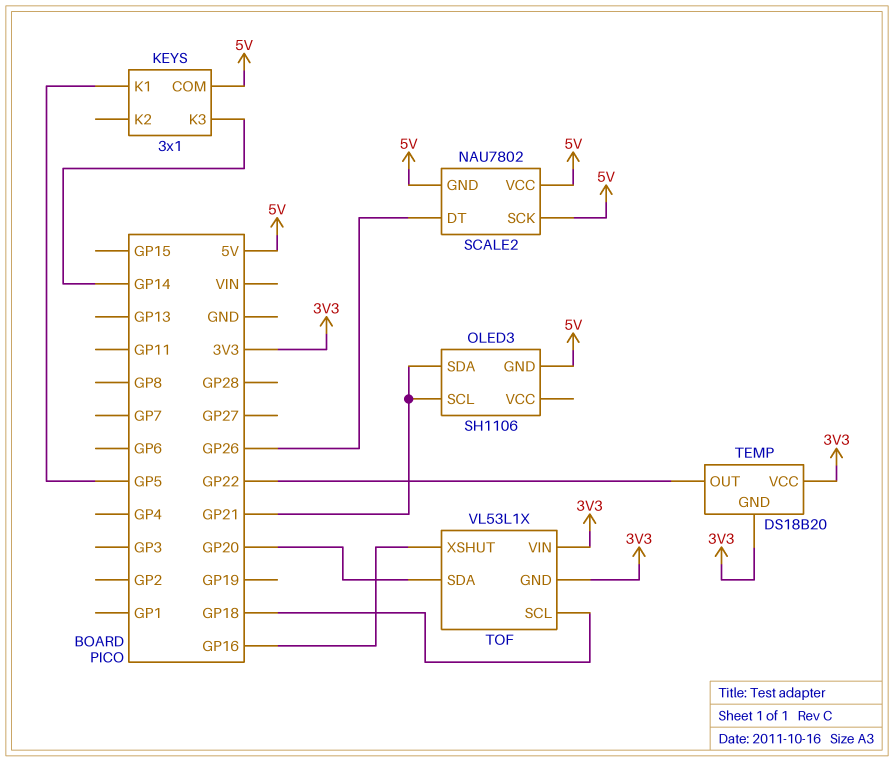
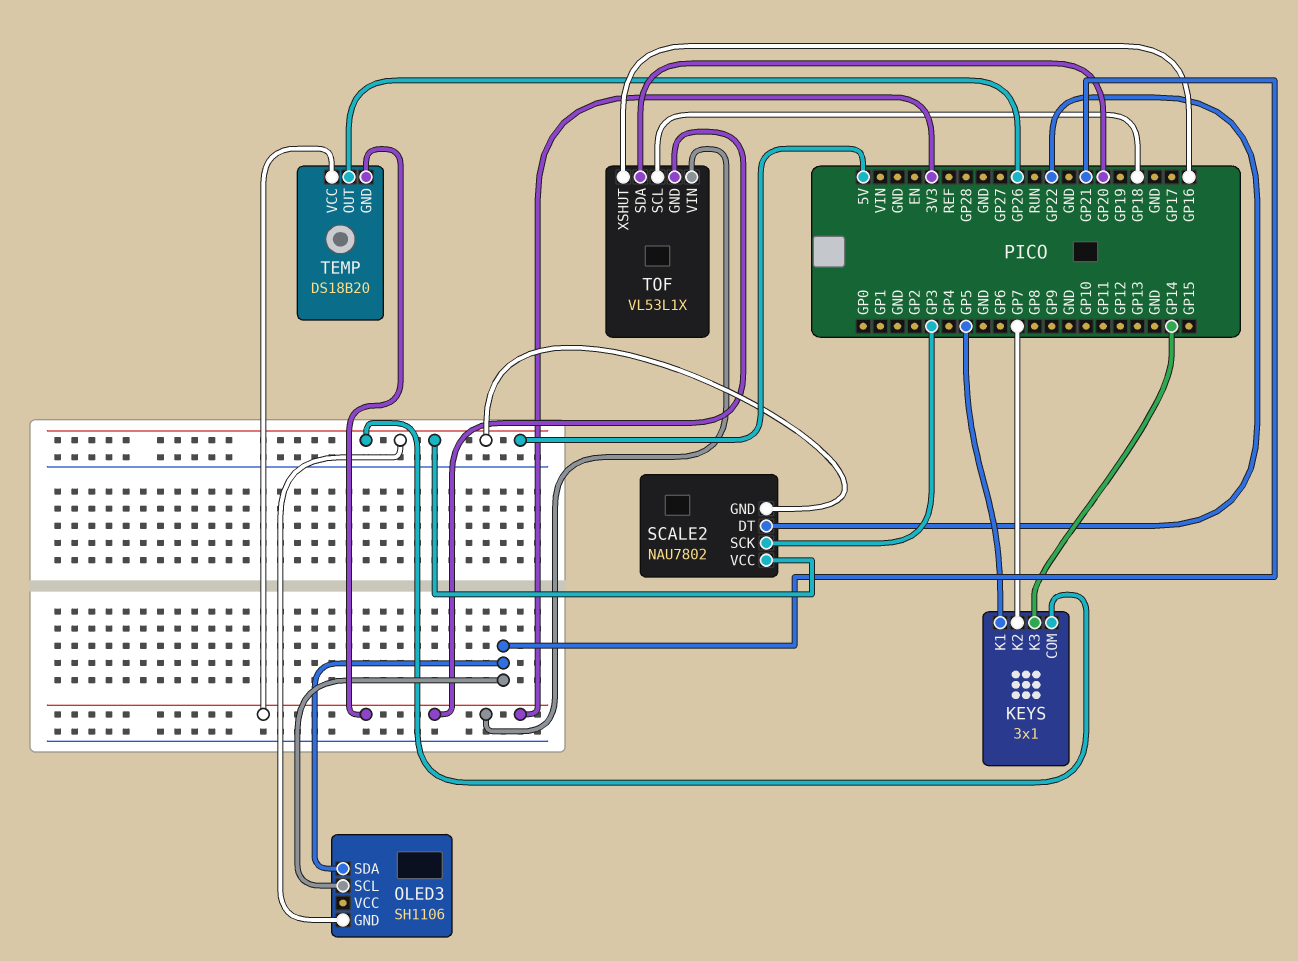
KEYS pin K2: none -> GP7
SCALE2 pin DT: GP26 -> GP22
SCALE2 pin SCK: 5V -> GP3
TEMP pin OUT: GP22 -> GP26

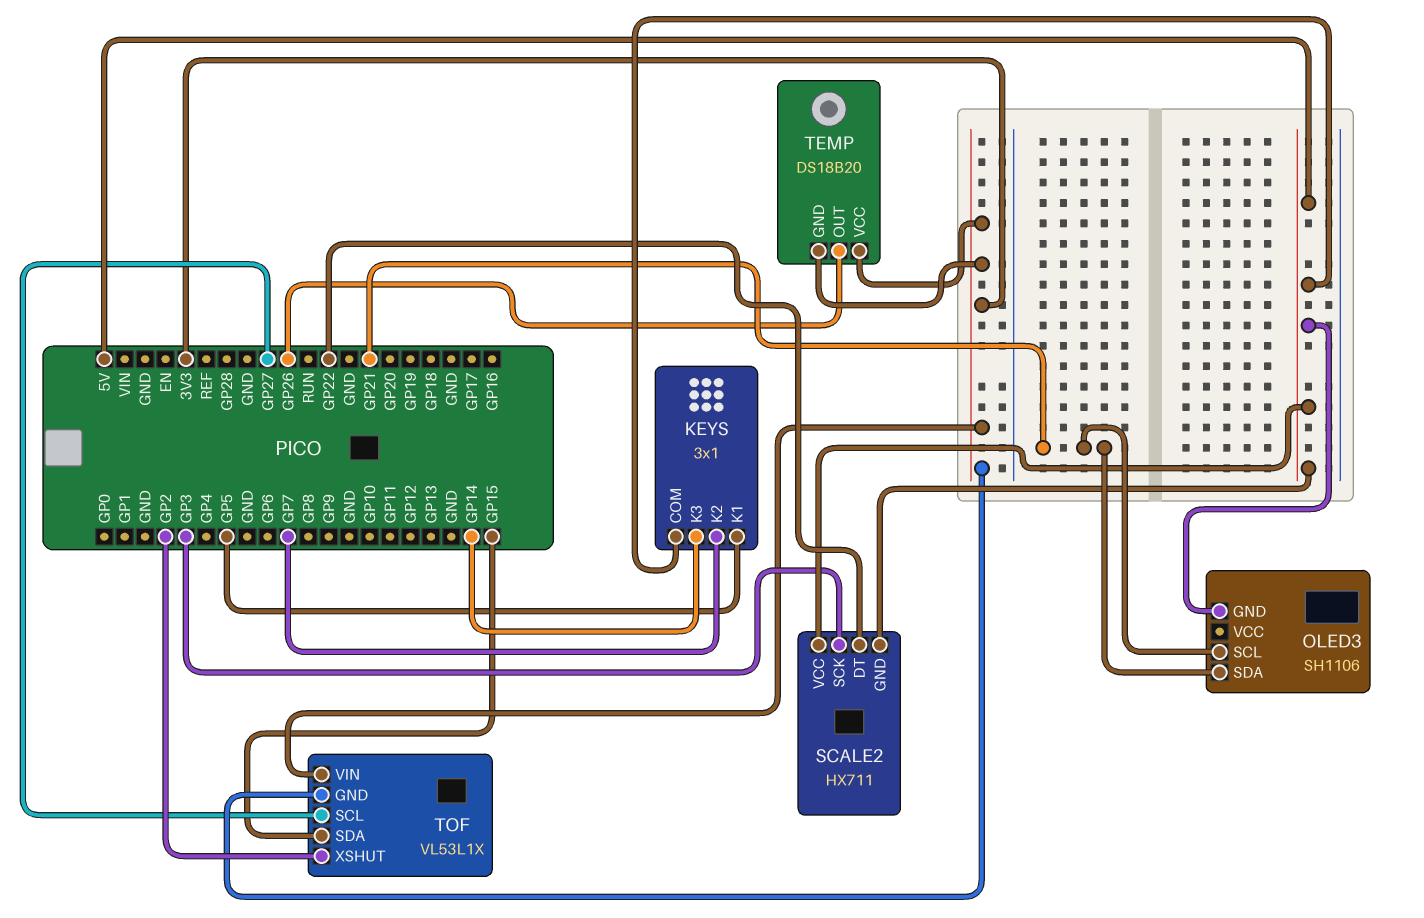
SCALE2: NAU7802 -> HX711
TOF pin SCL: GP18 -> GP27
TOF pin SDA: GP20 -> GP15
TOF pin XSHUT: GP16 -> GP2

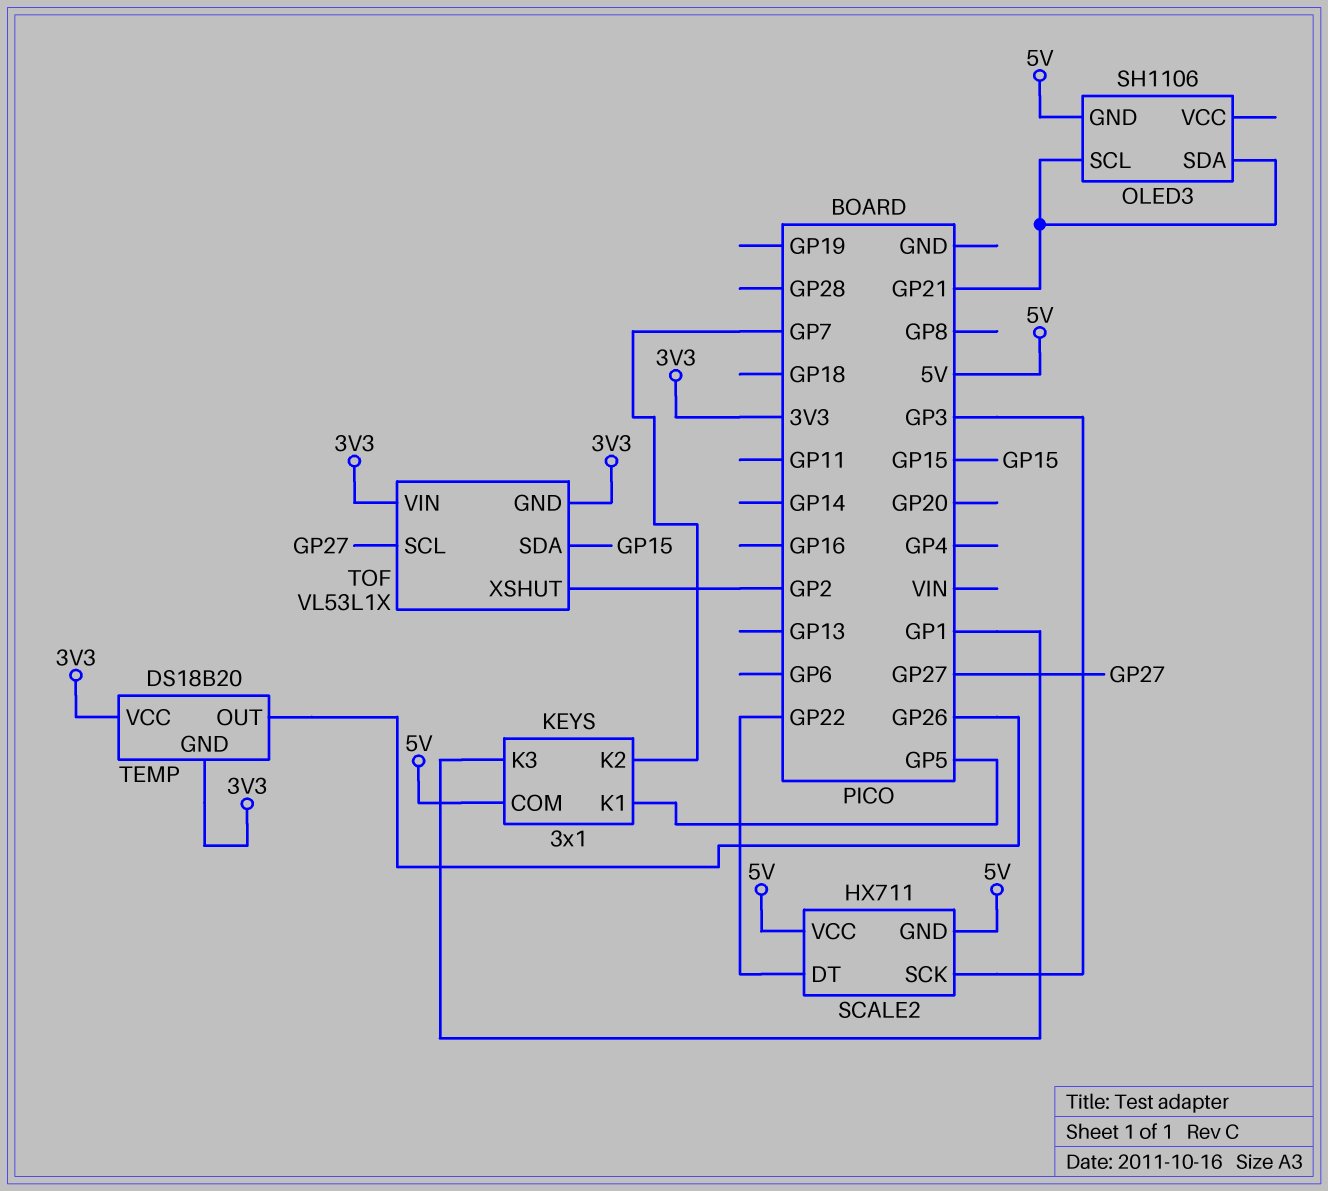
KEYS pin K3: GP14 -> GP1

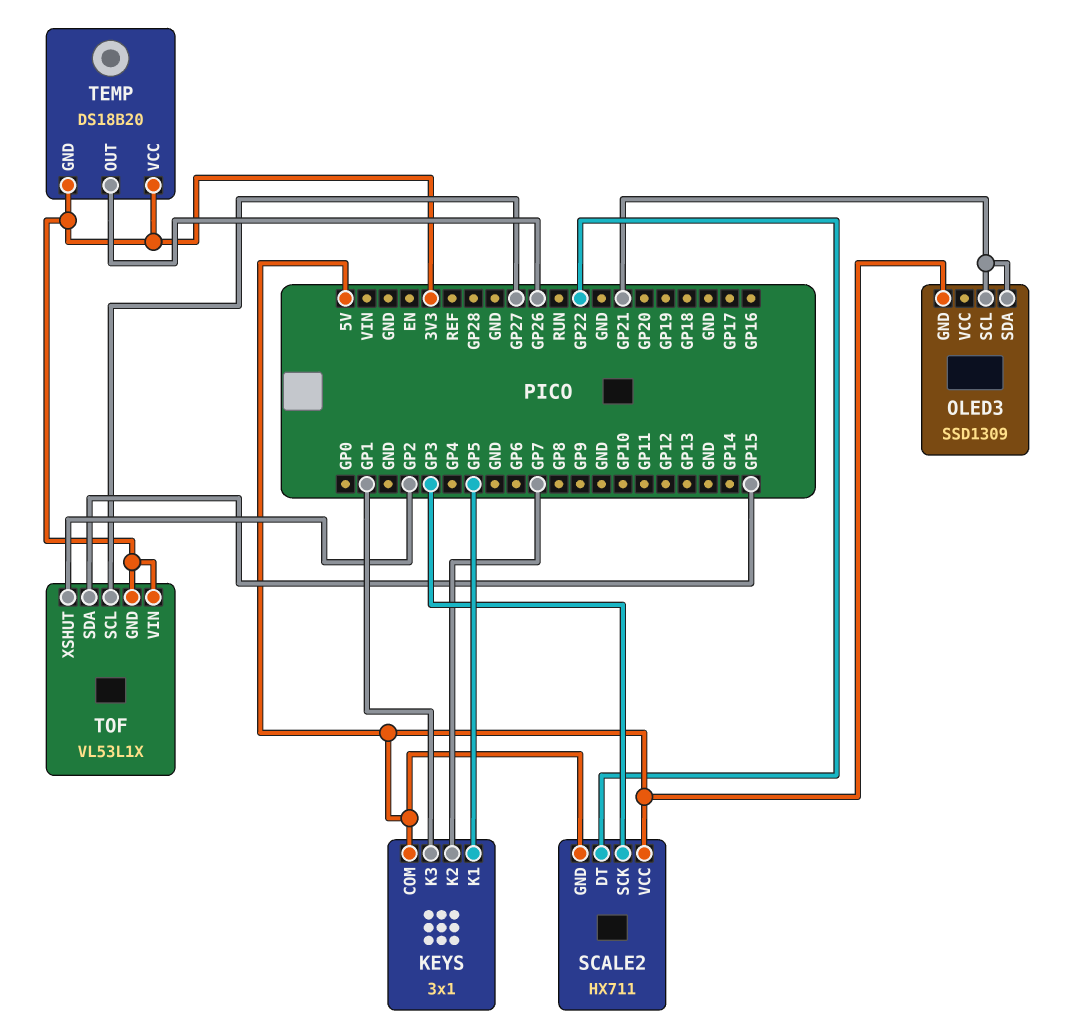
OLED3: SH1106 -> SSD1309

